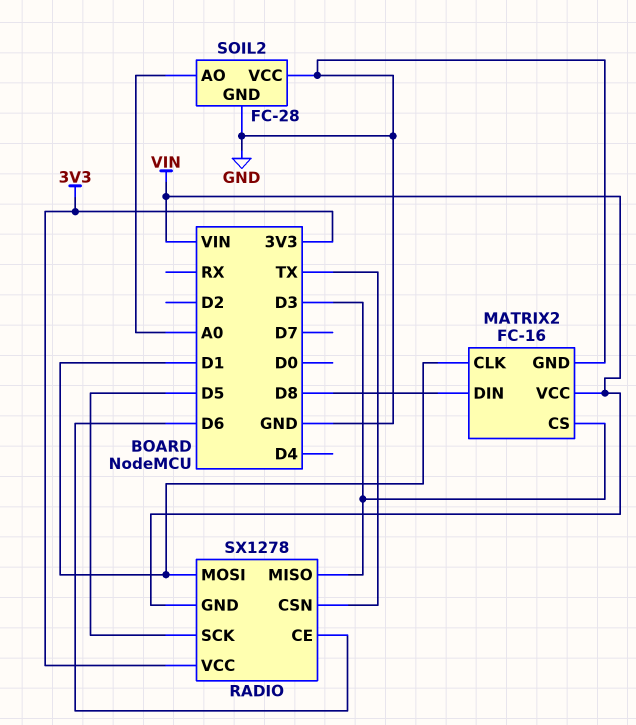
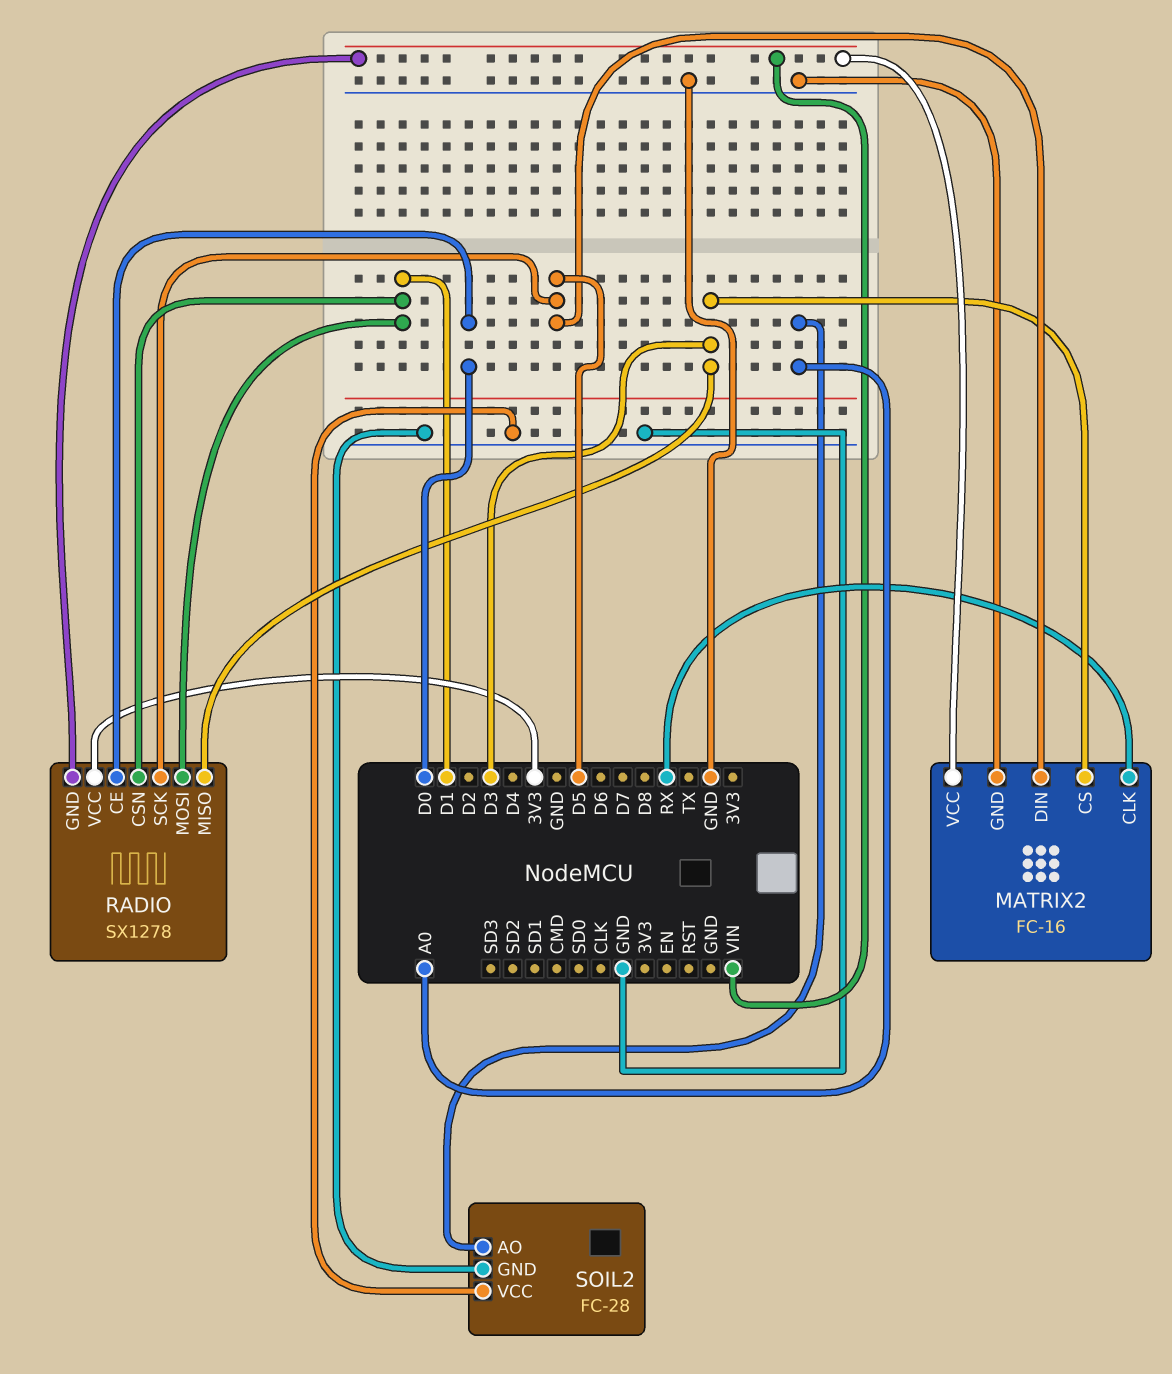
MATRIX2 pin CLK: D1 -> RX
MATRIX2 pin DIN: D8 -> D5
RADIO pin CE: D6 -> D0
RADIO pin CSN: TX -> D1

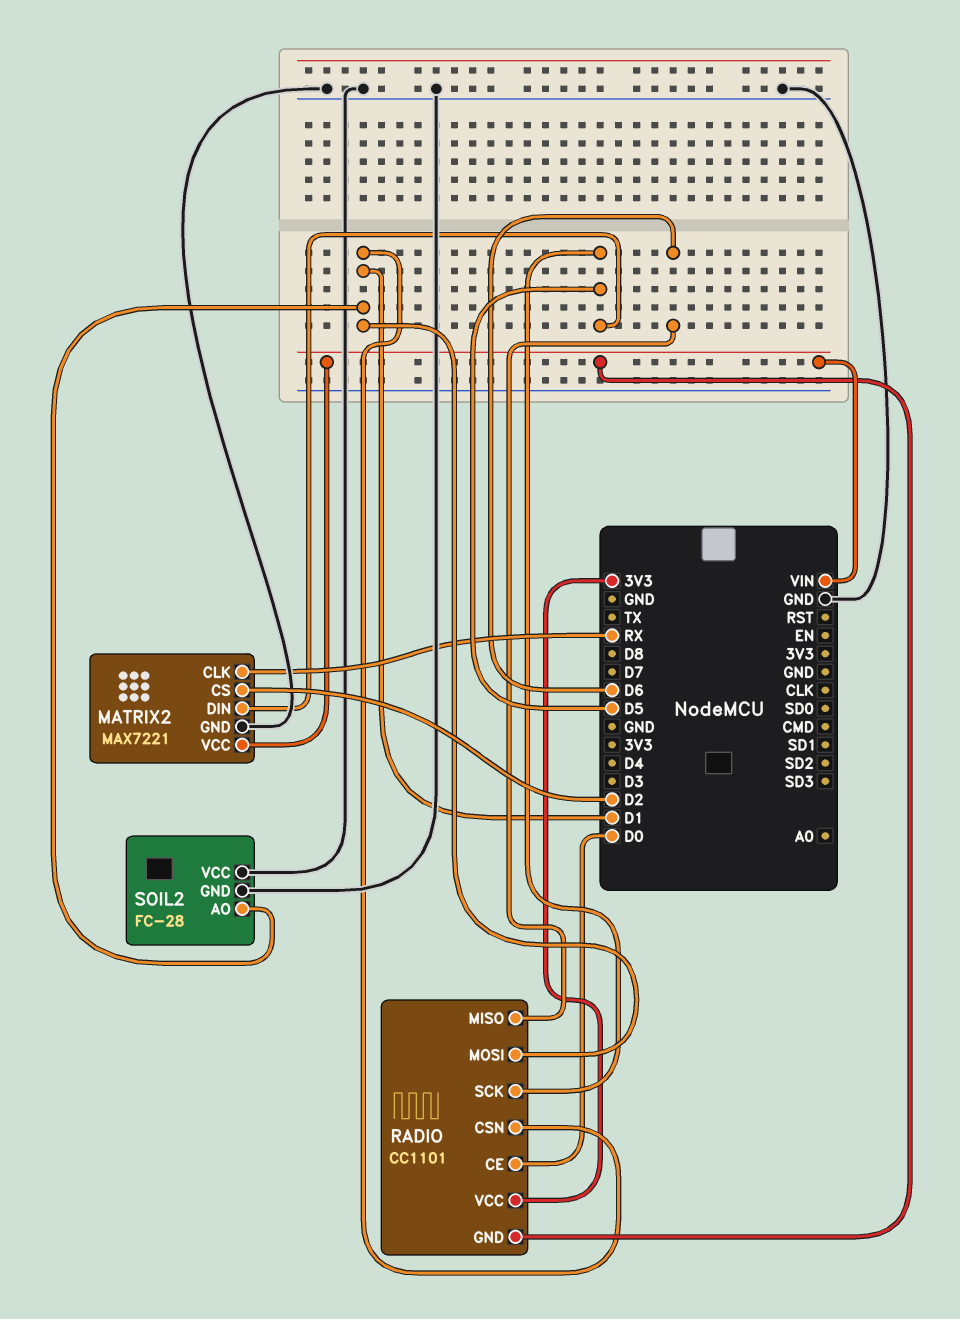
MATRIX2: FC-16 -> MAX7221
MATRIX2 pin CS: D3 -> D2
RADIO: SX1278 -> CC1101
RADIO pin MISO: D3 -> D6
SOIL2 pin AO: A0 -> D1

